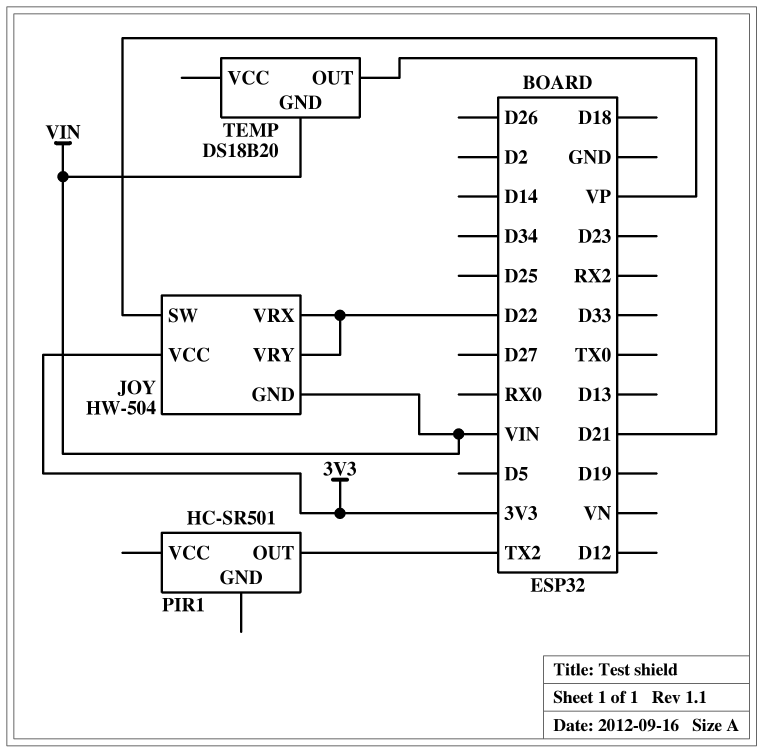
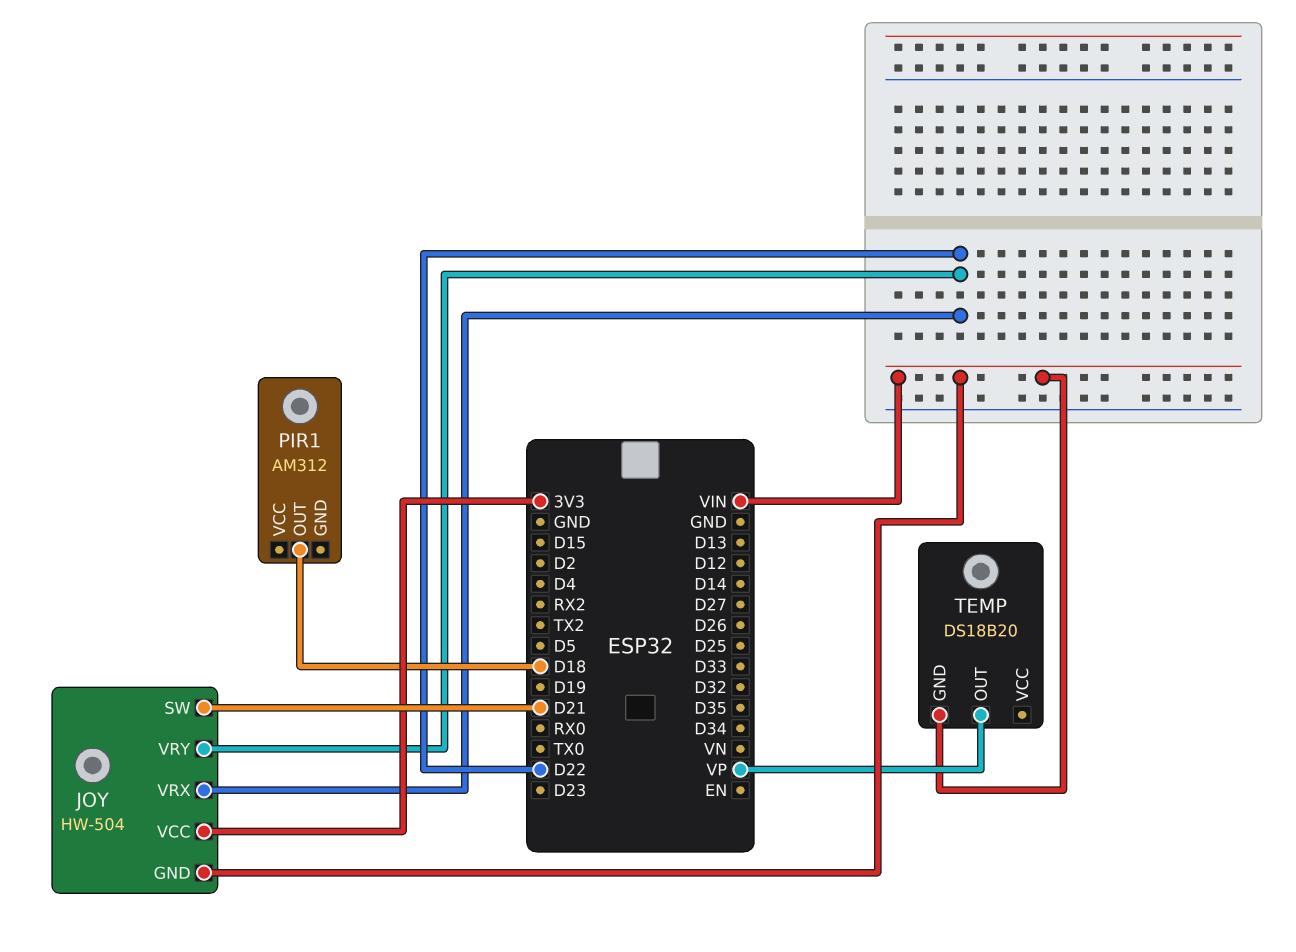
PIR1: HC-SR501 -> AM312
PIR1 pin OUT: TX2 -> D18

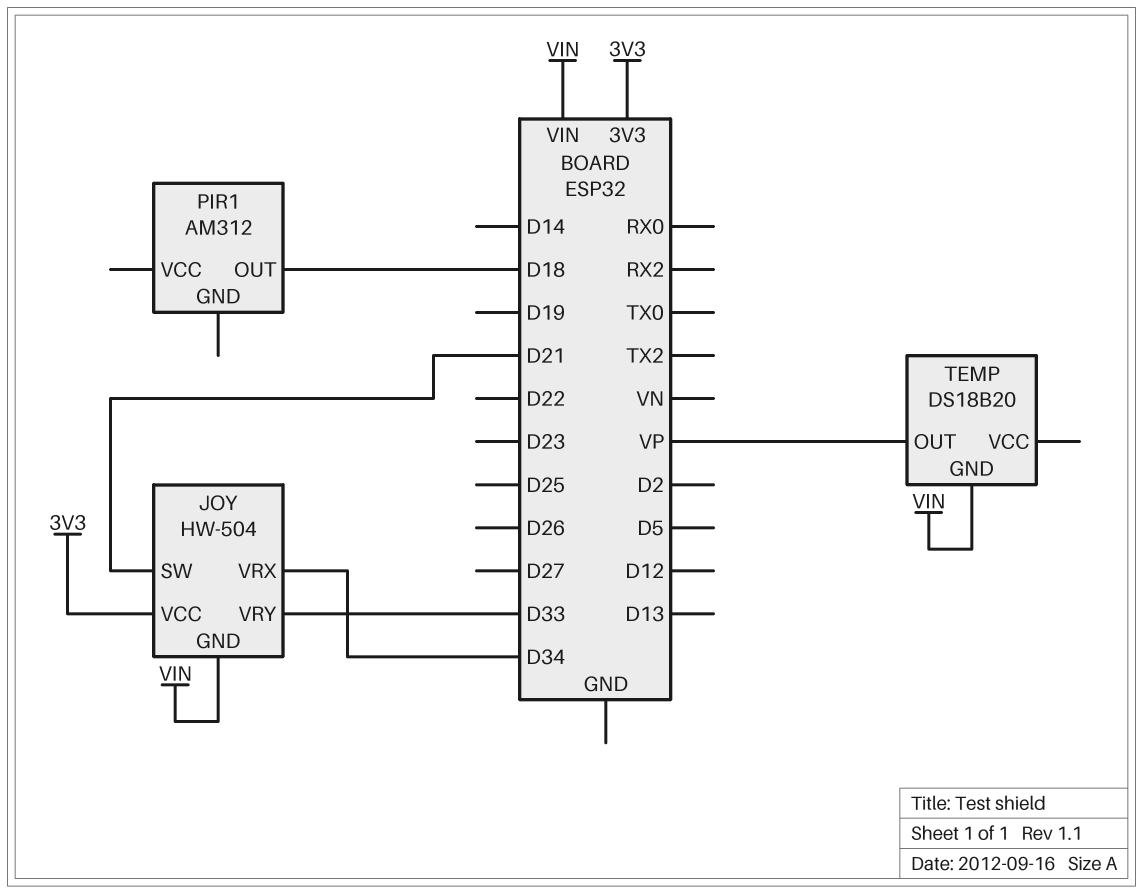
JOY pin VRX: D22 -> D34
JOY pin VRY: D22 -> D33

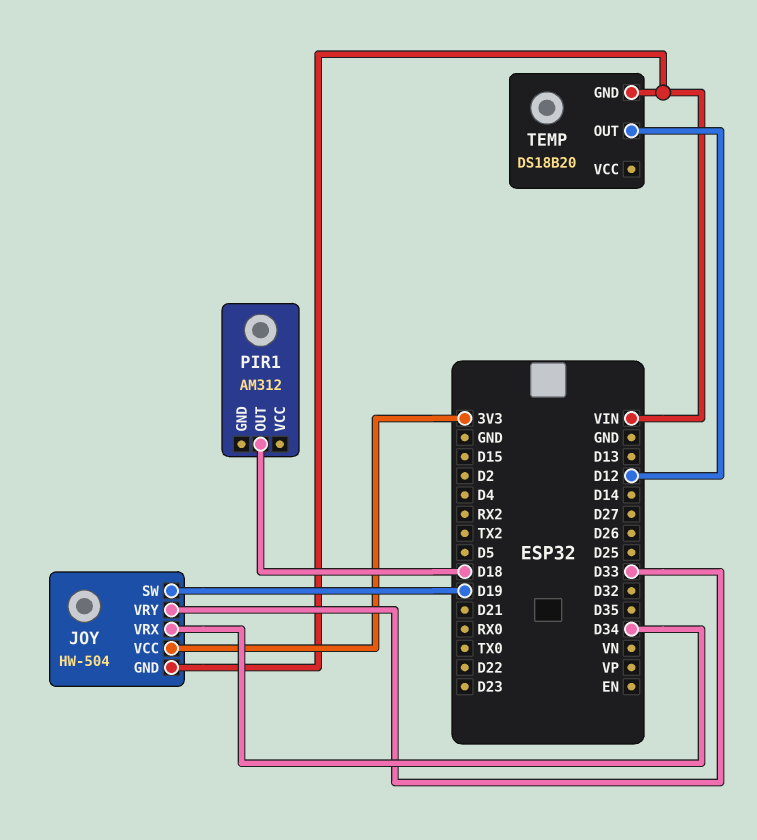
JOY pin SW: D21 -> D19
TEMP pin OUT: VP -> D12

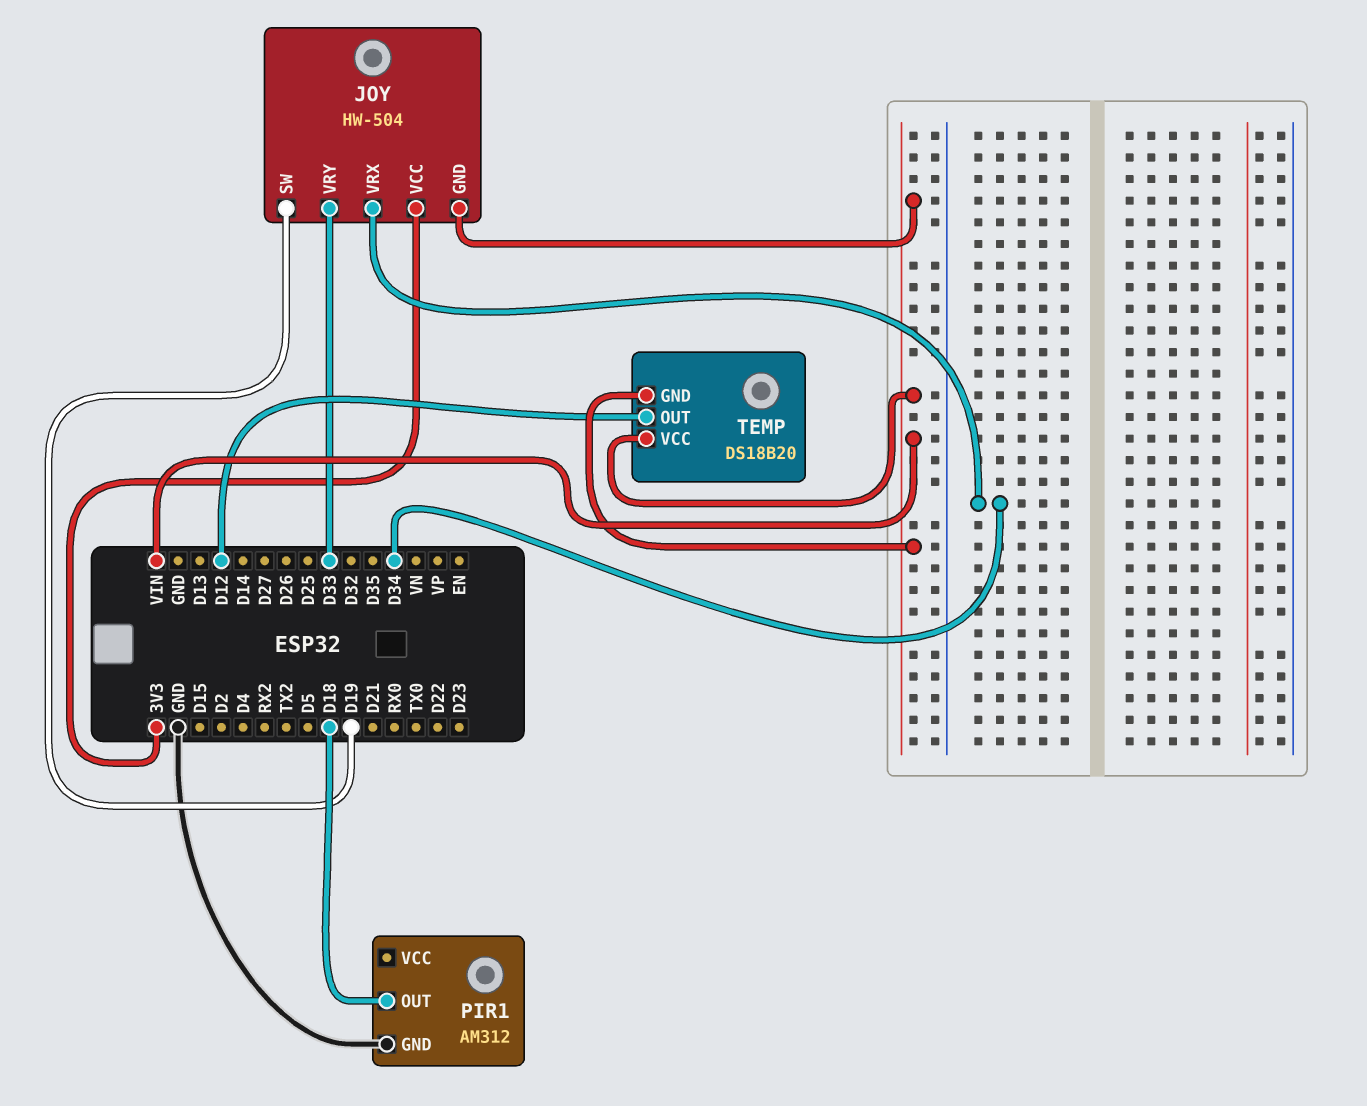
PIR1 pin GND: none -> GND
TEMP pin VCC: none -> VIN

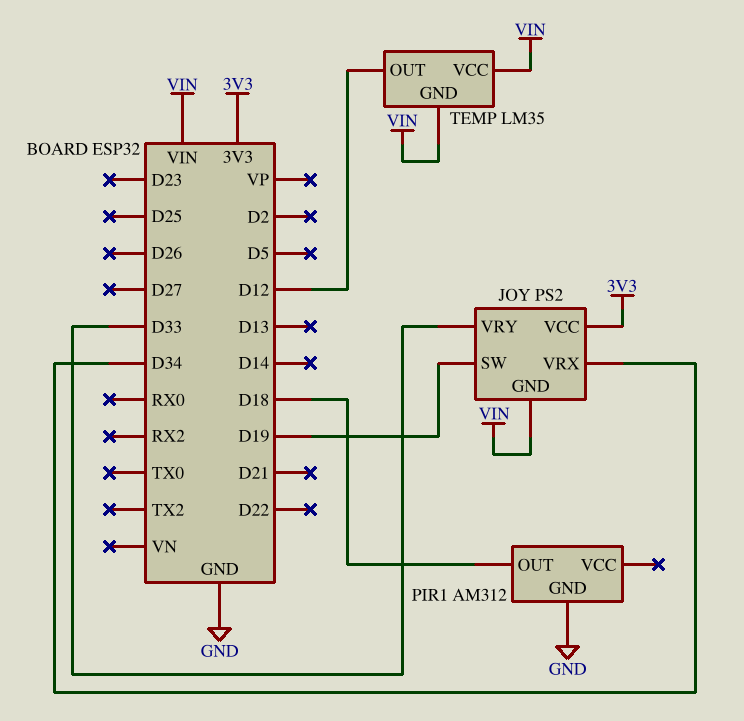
JOY: HW-504 -> PS2
TEMP: DS18B20 -> LM35

